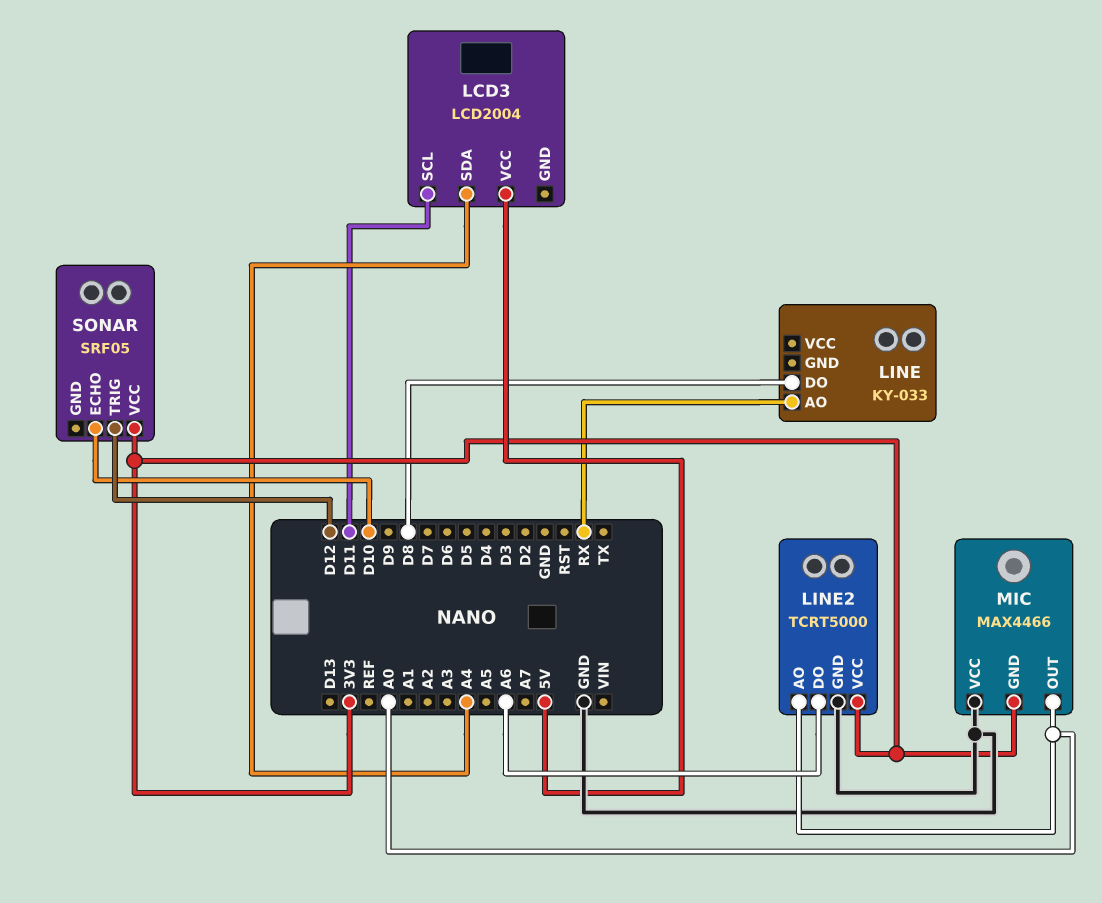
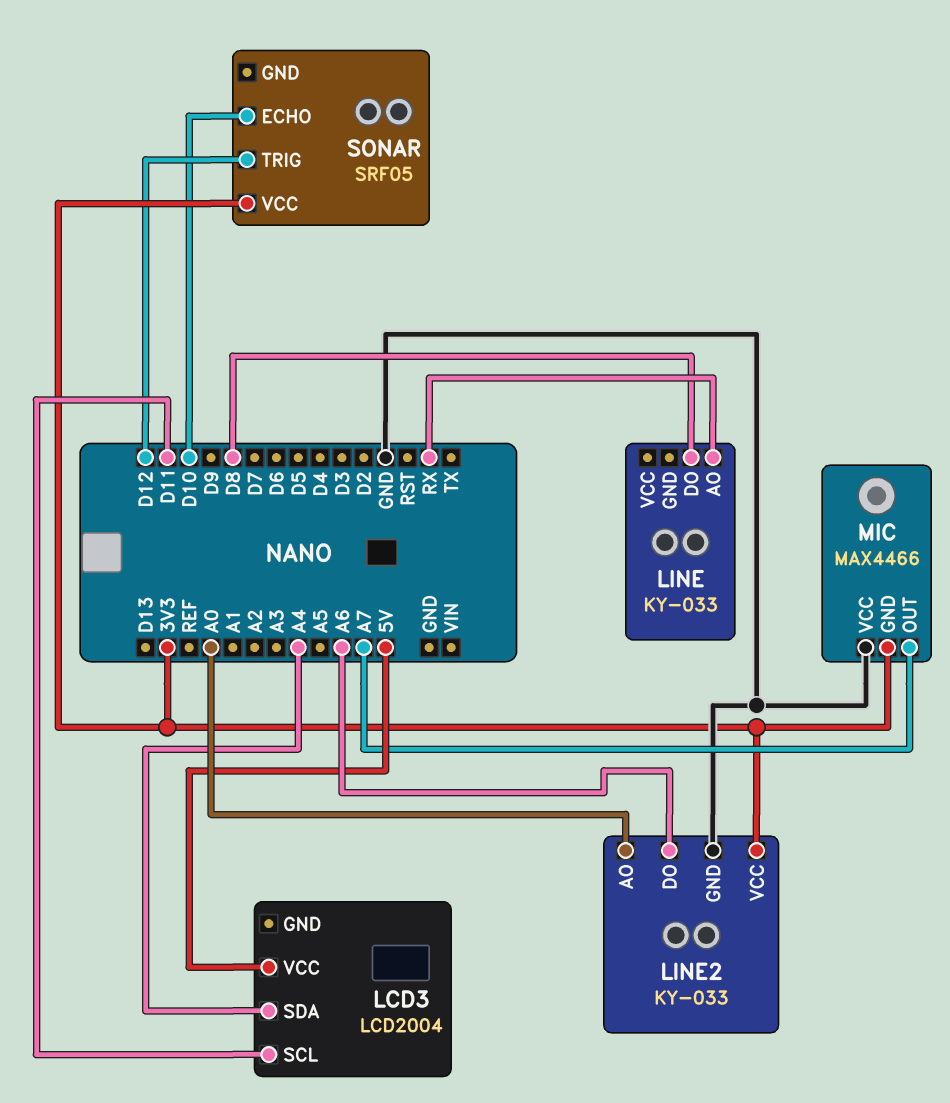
LINE2: TCRT5000 -> KY-033
MIC pin OUT: A0 -> A7

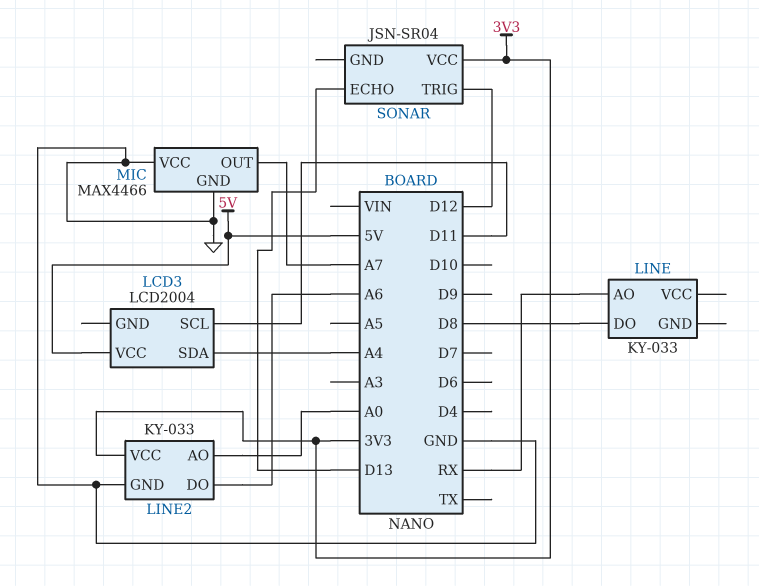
MIC pin GND: 3V3 -> GND
SONAR: SRF05 -> JSN-SR04
SONAR pin ECHO: D10 -> D13

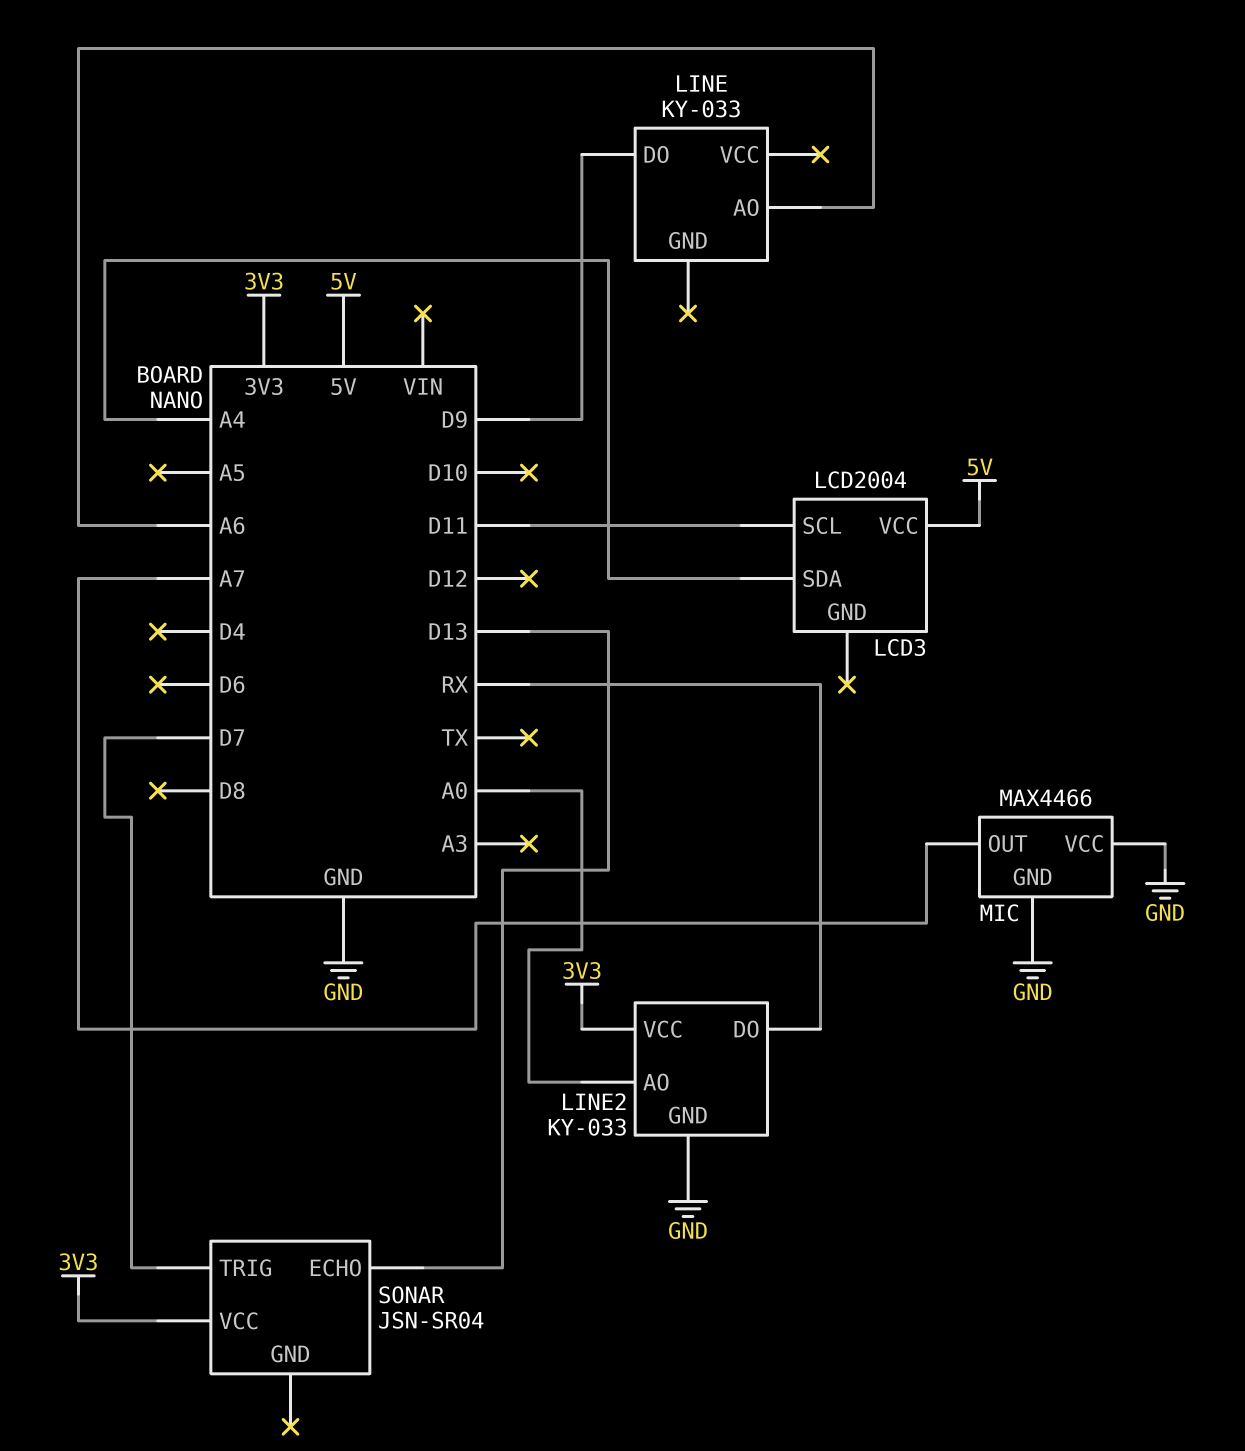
LINE pin AO: RX -> A6
LINE pin DO: D8 -> D9
LINE2 pin DO: A6 -> RX
SONAR pin TRIG: D12 -> D7

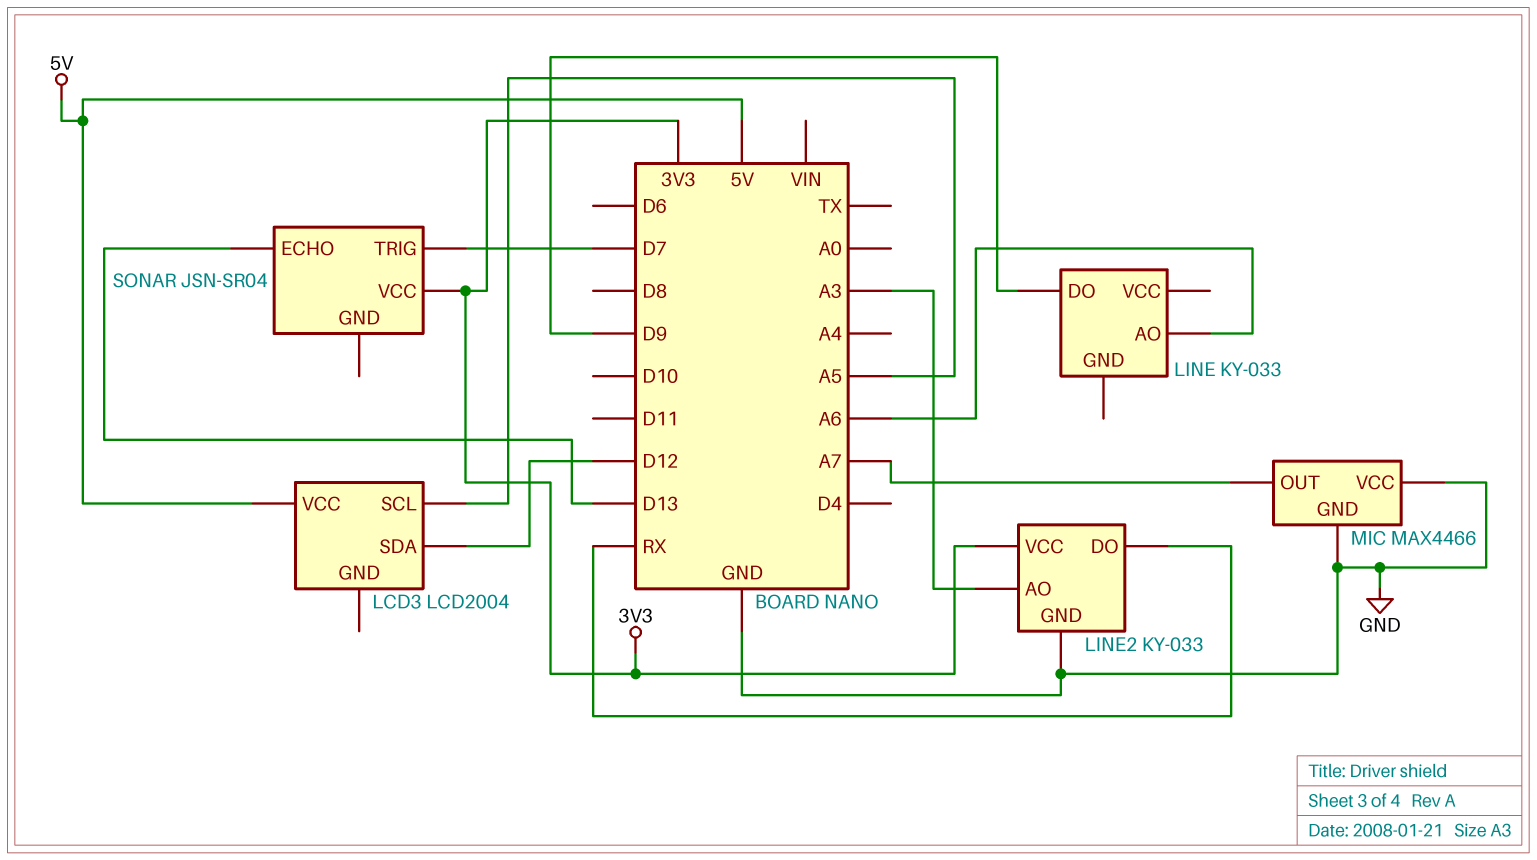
LCD3 pin SCL: D11 -> A5
LCD3 pin SDA: A4 -> D12
LINE2 pin AO: A0 -> A3

